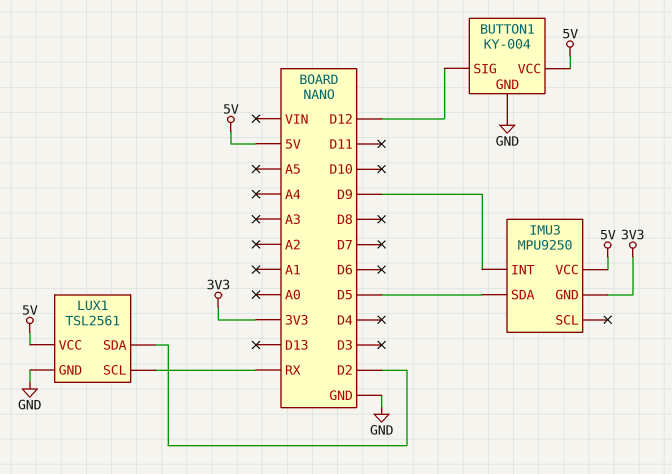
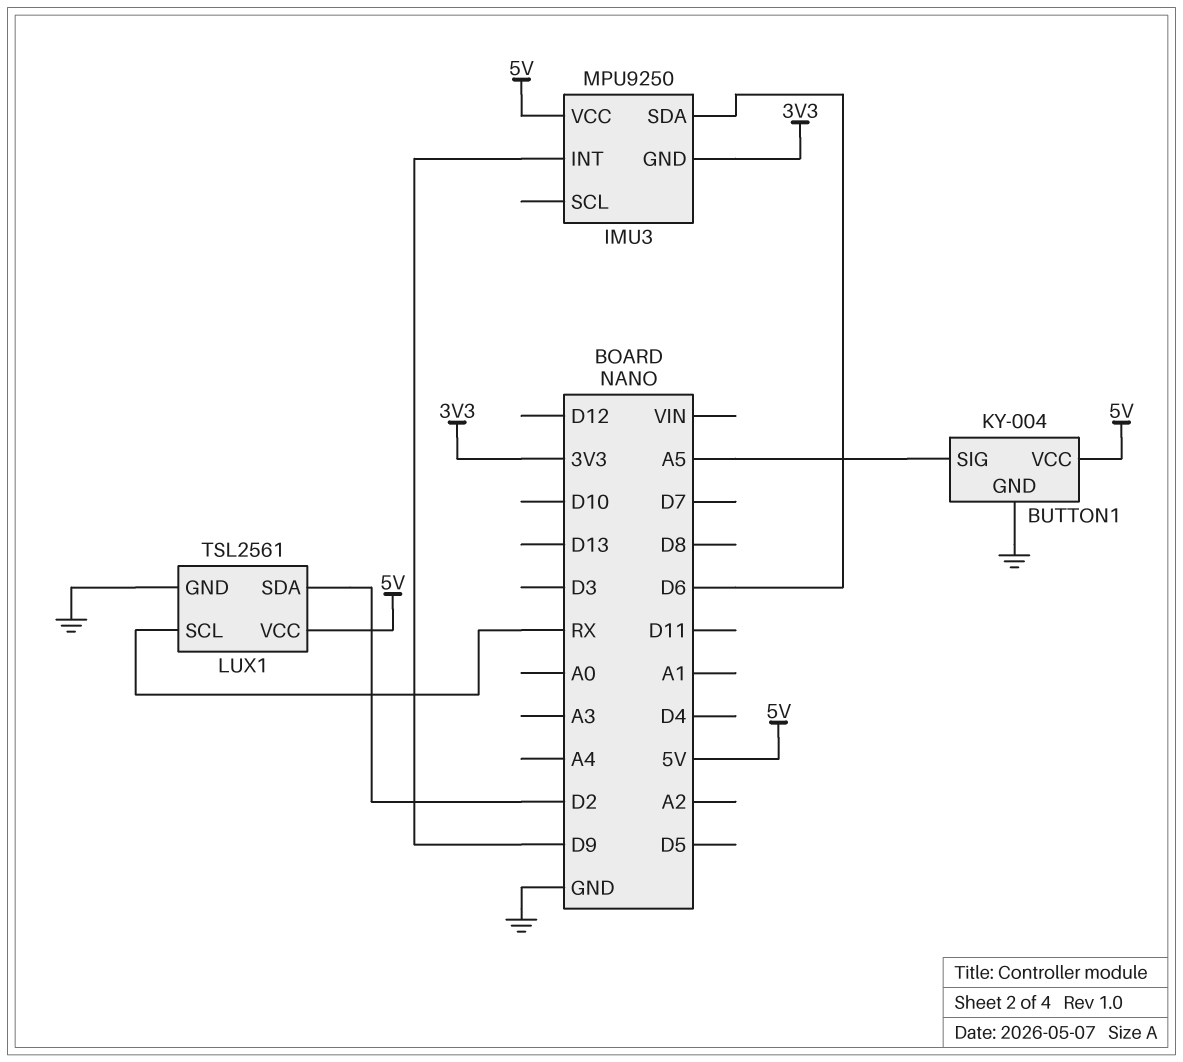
BUTTON1 pin SIG: D12 -> A5
IMU3 pin SDA: D5 -> D6

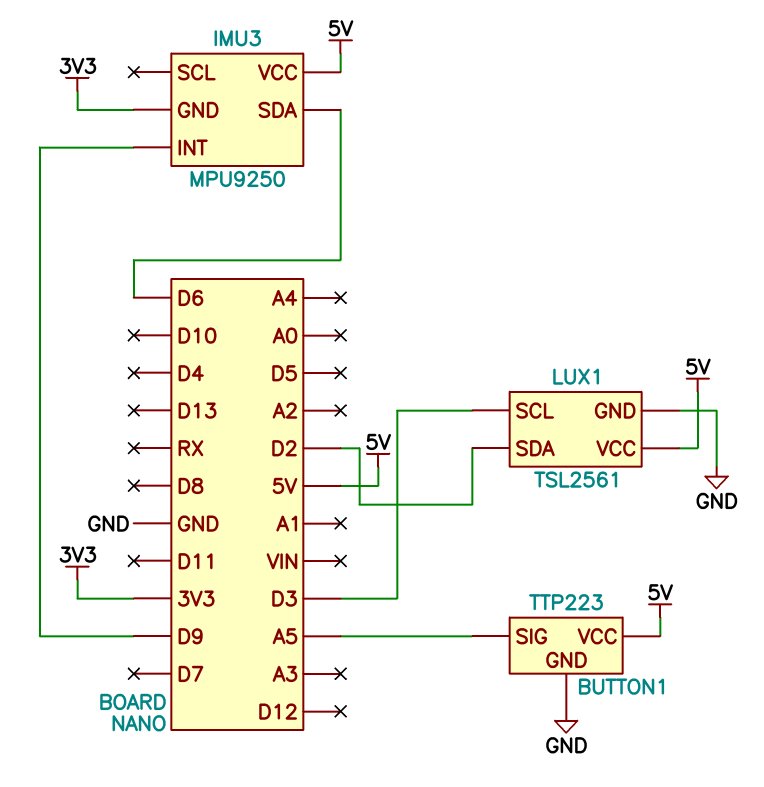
BUTTON1: KY-004 -> TTP223
LUX1 pin SCL: RX -> D3

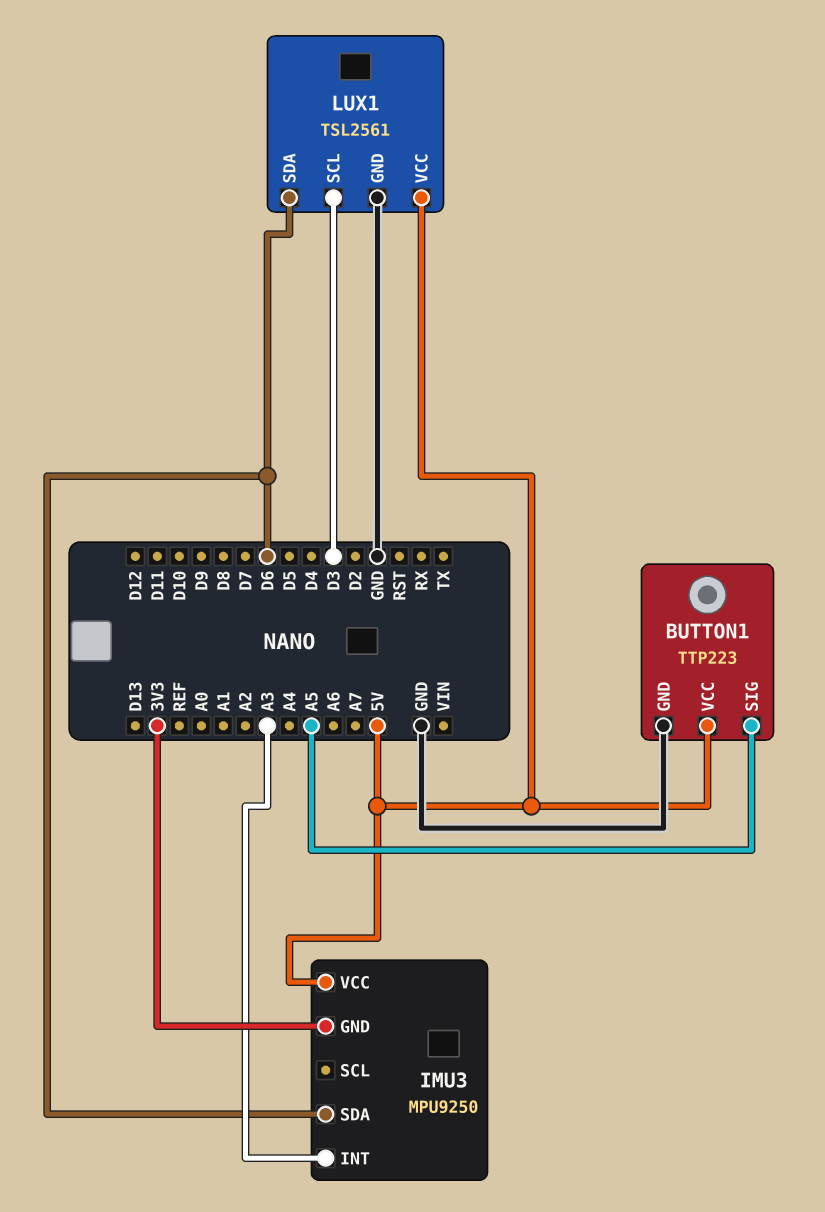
IMU3 pin INT: D9 -> A3
LUX1 pin SDA: D2 -> D6

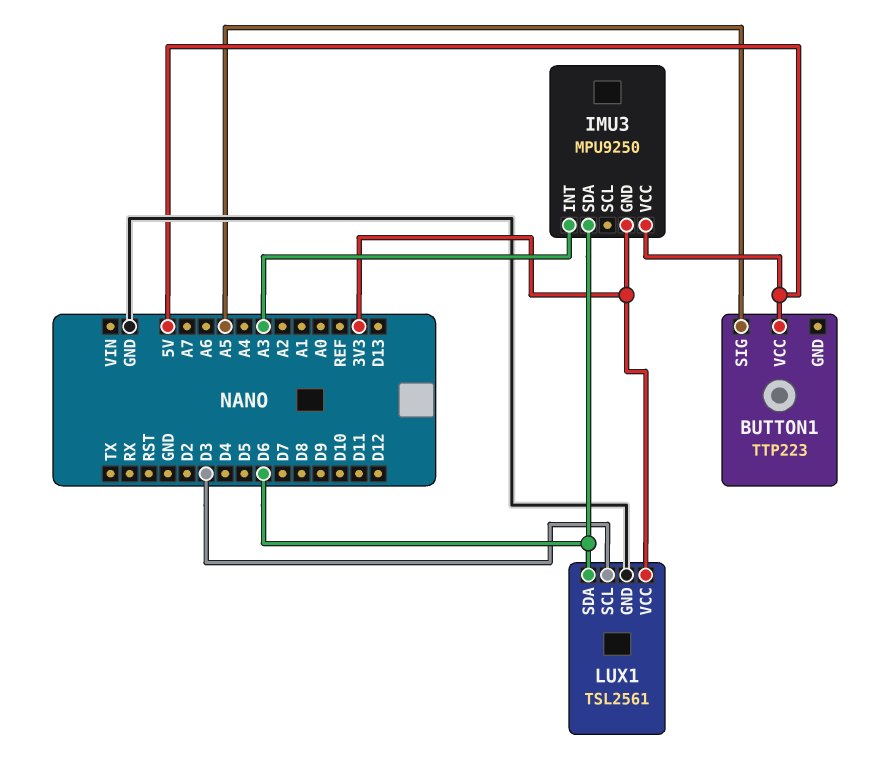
BUTTON1 pin GND: GND -> none
LUX1 pin VCC: 5V -> 3V3

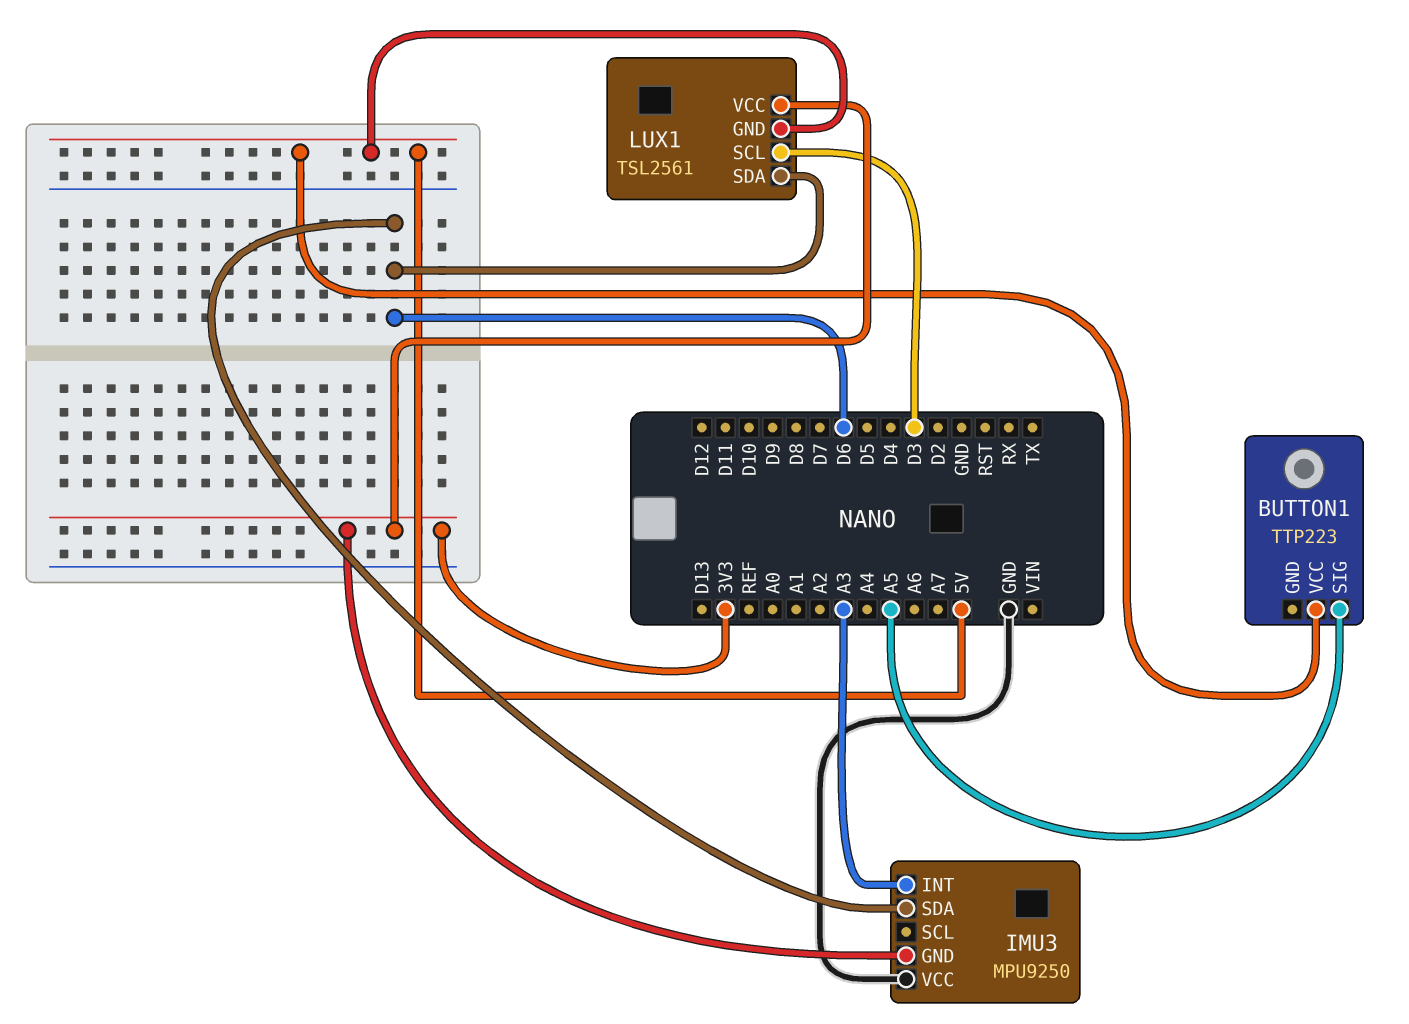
IMU3 pin VCC: 5V -> GND
LUX1 pin GND: GND -> 5V

